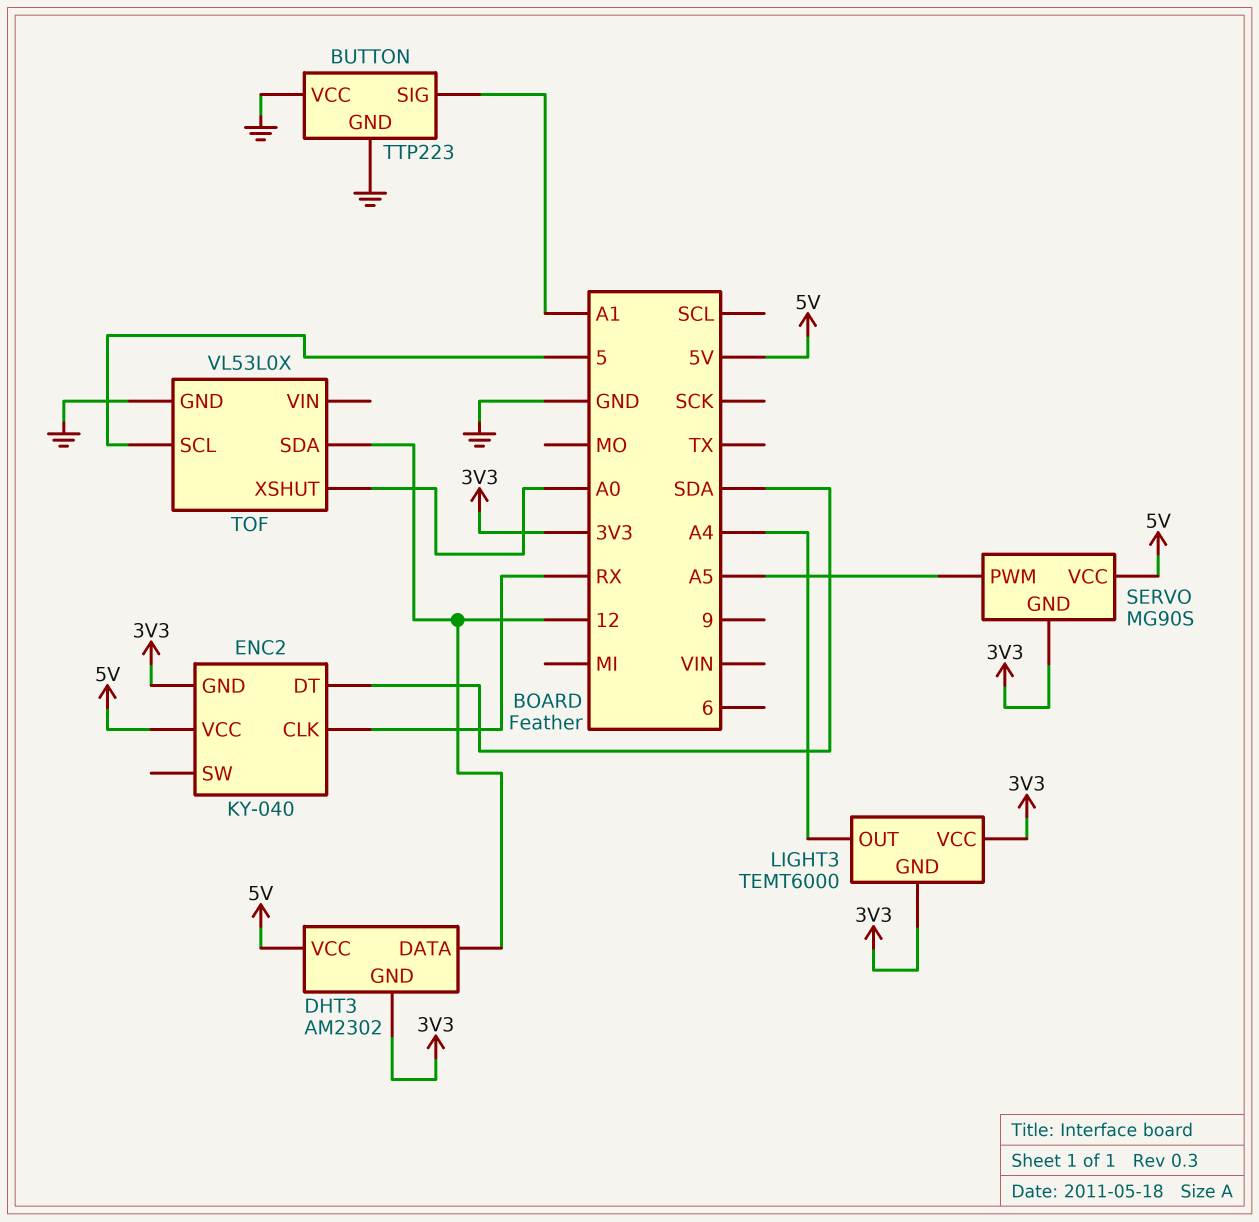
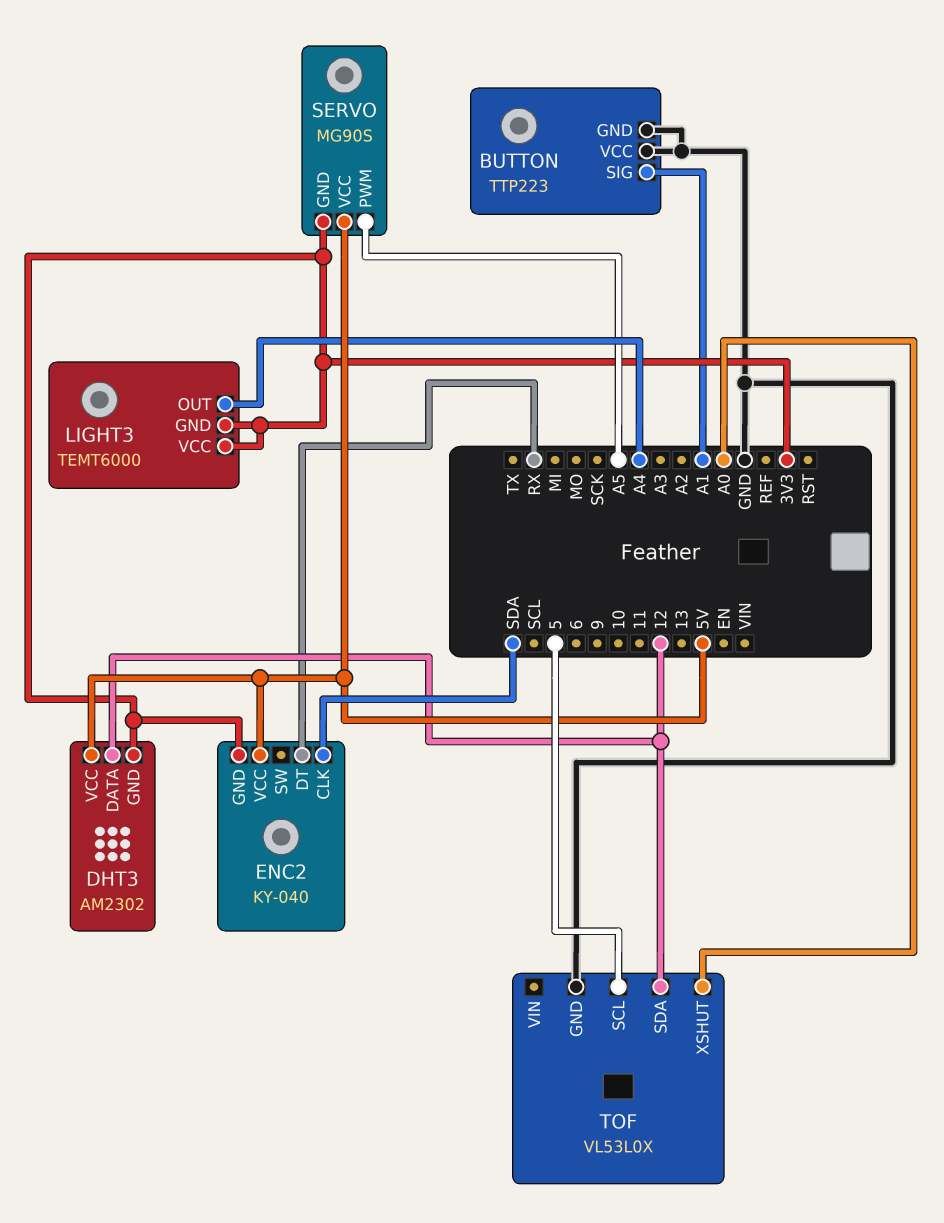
ENC2 pin CLK: RX -> SDA
ENC2 pin DT: SDA -> RX

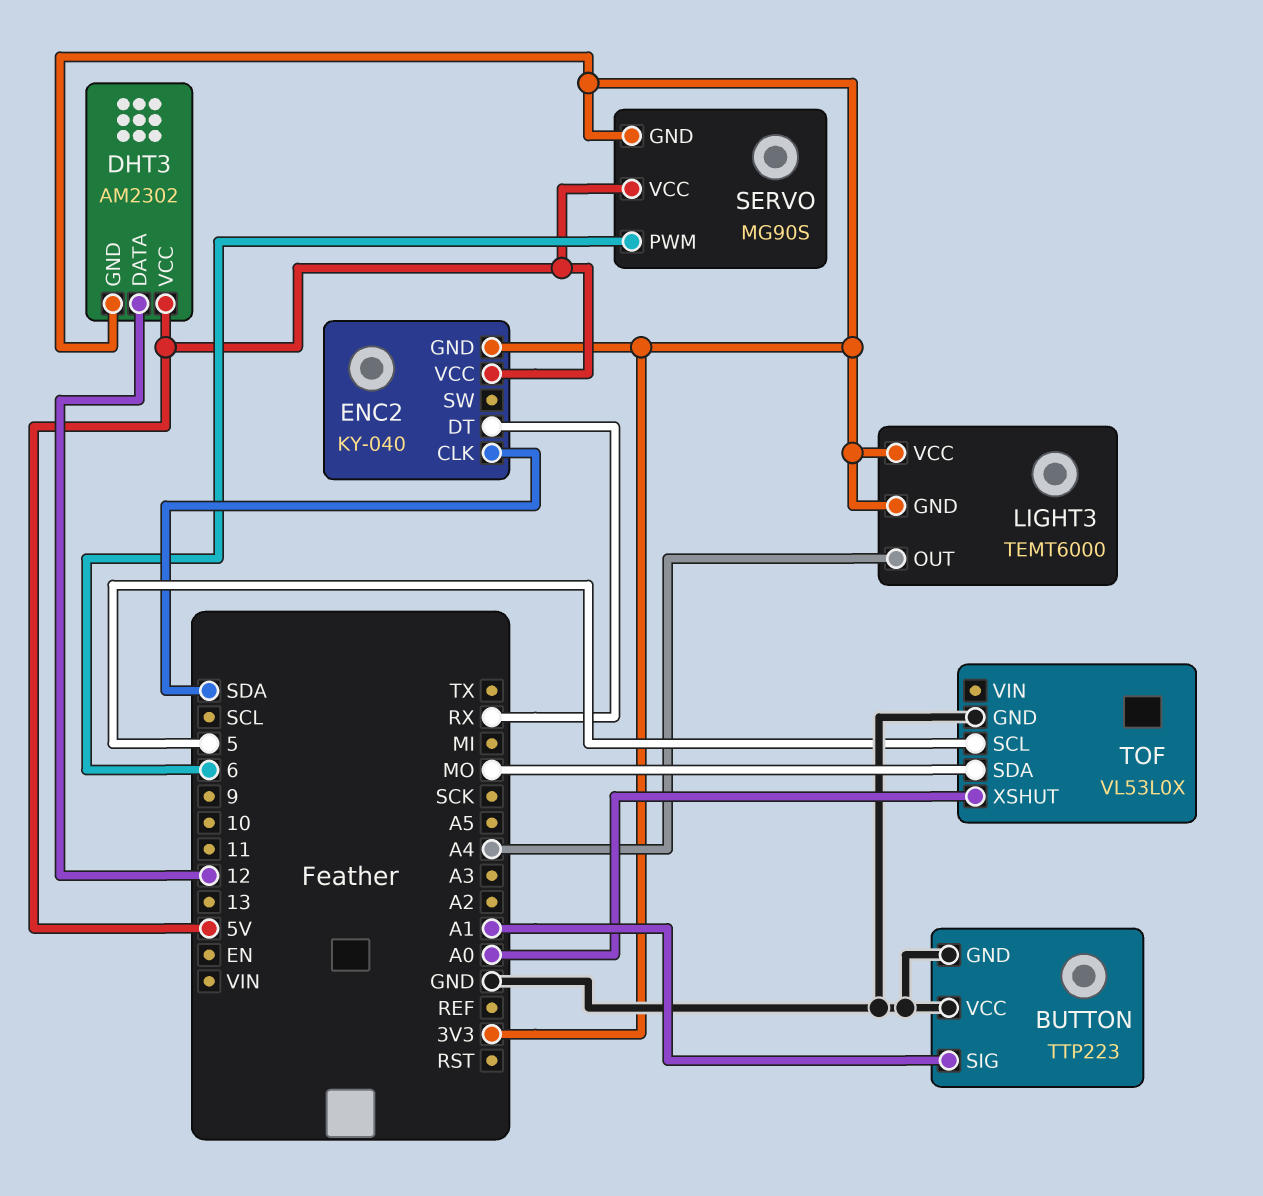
SERVO pin PWM: A5 -> 6
TOF pin SDA: 12 -> MO

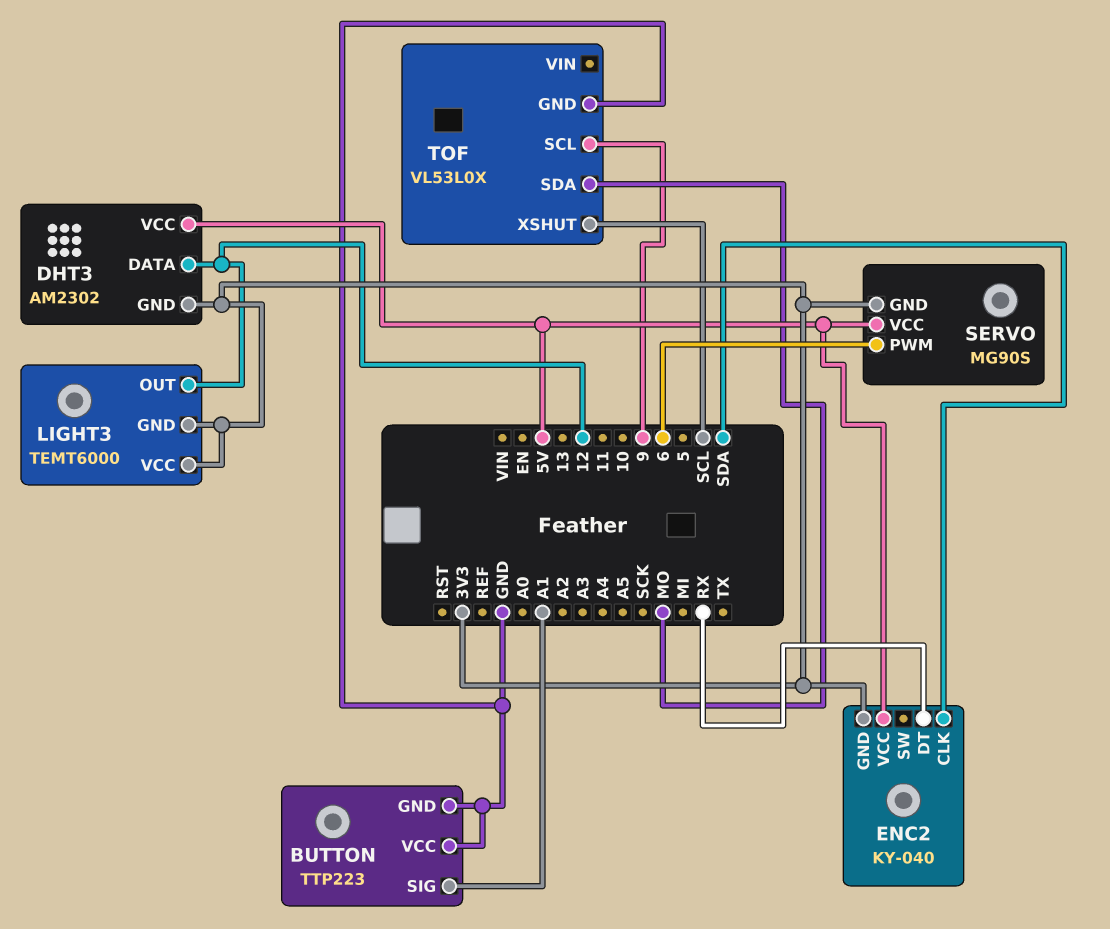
LIGHT3 pin OUT: A4 -> 12
TOF pin SCL: 5 -> 9
TOF pin XSHUT: A0 -> SCL

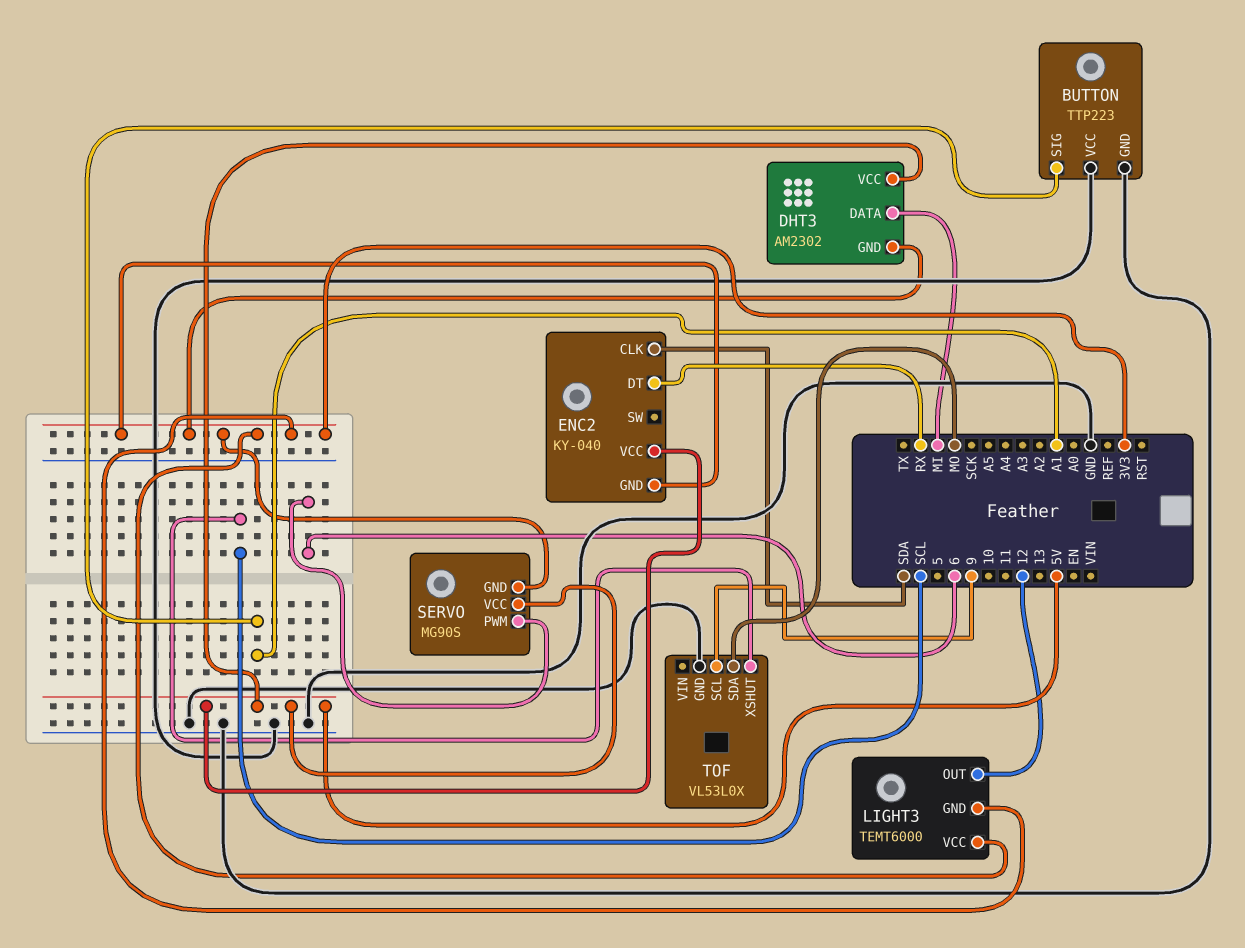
DHT3 pin DATA: 12 -> MI

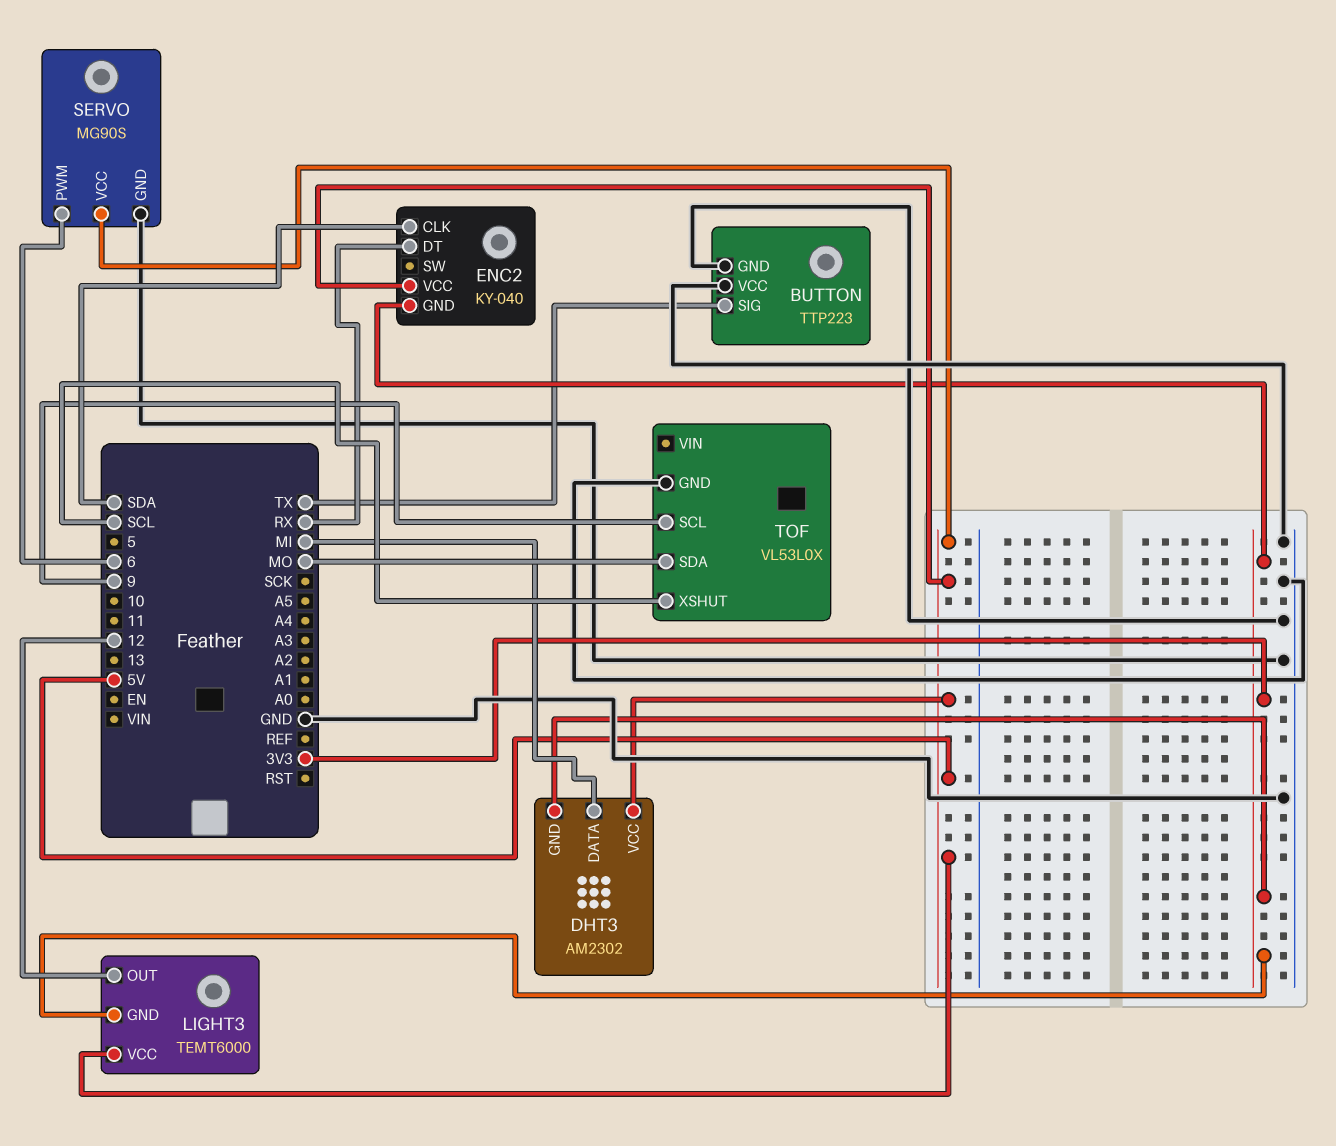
BUTTON pin SIG: A1 -> TX
LIGHT3 pin VCC: 3V3 -> 5V
SERVO pin GND: 3V3 -> GND

